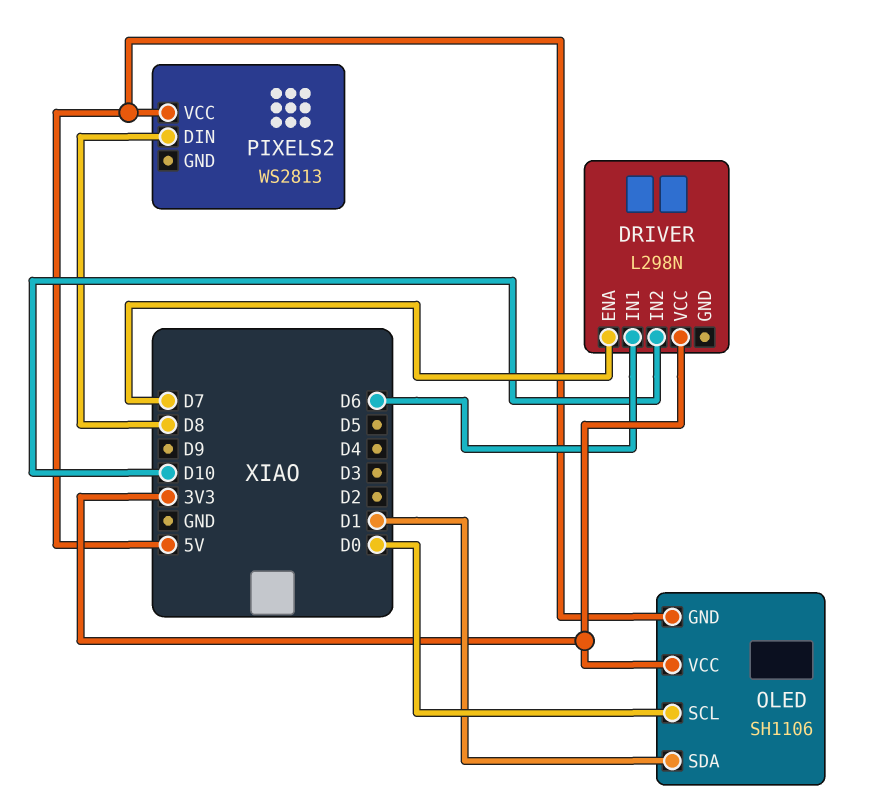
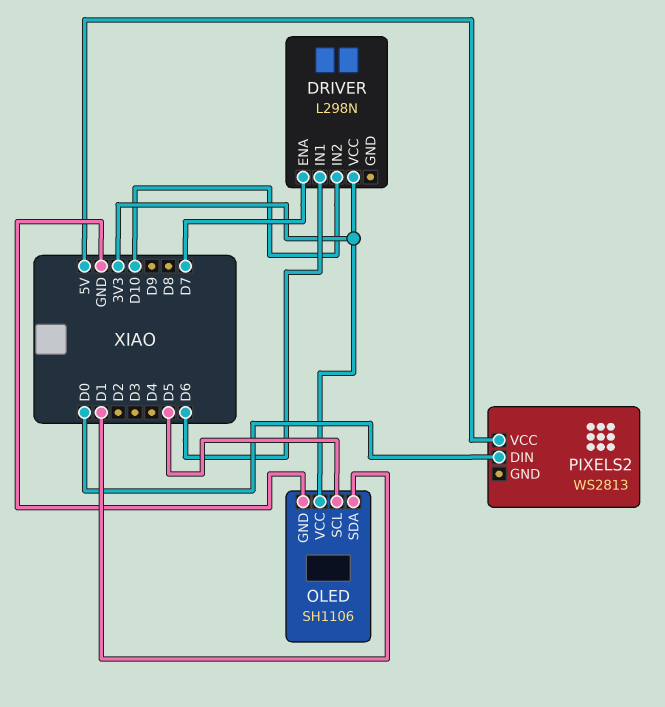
OLED pin GND: 5V -> GND
OLED pin SCL: D0 -> D5
PIXELS2 pin DIN: D8 -> D0

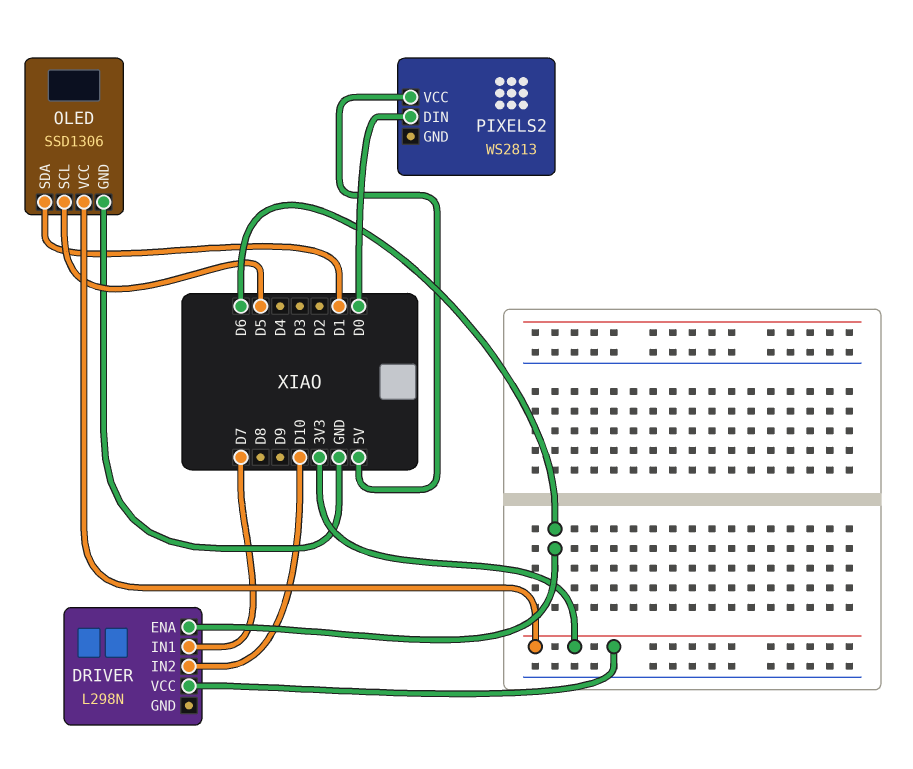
DRIVER pin ENA: D7 -> D6
DRIVER pin IN1: D6 -> D7
OLED: SH1106 -> SSD1306

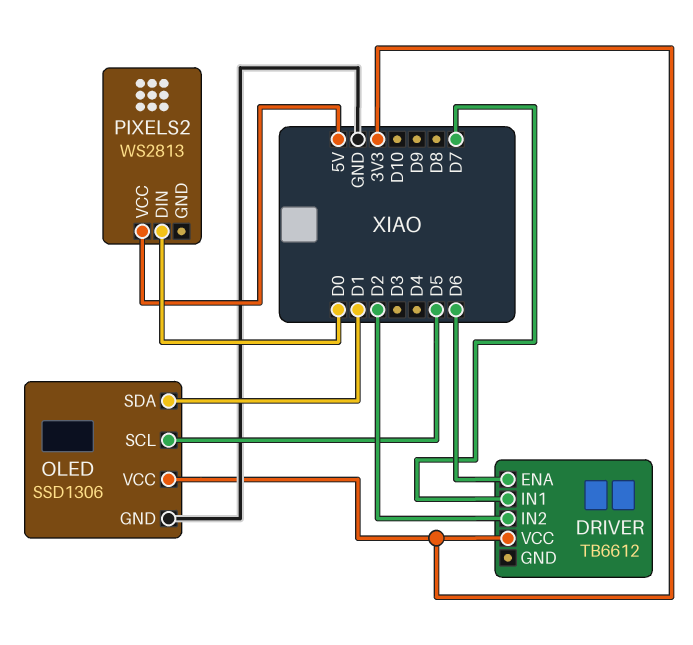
DRIVER: L298N -> TB6612
DRIVER pin IN2: D10 -> D2

